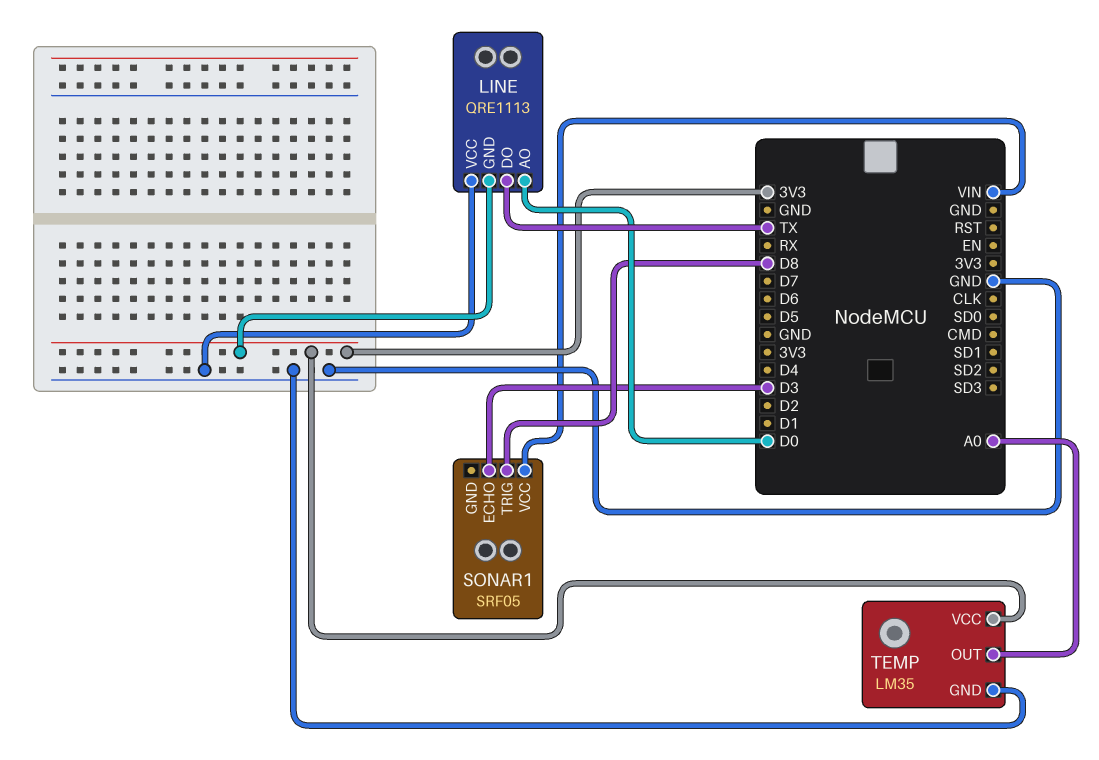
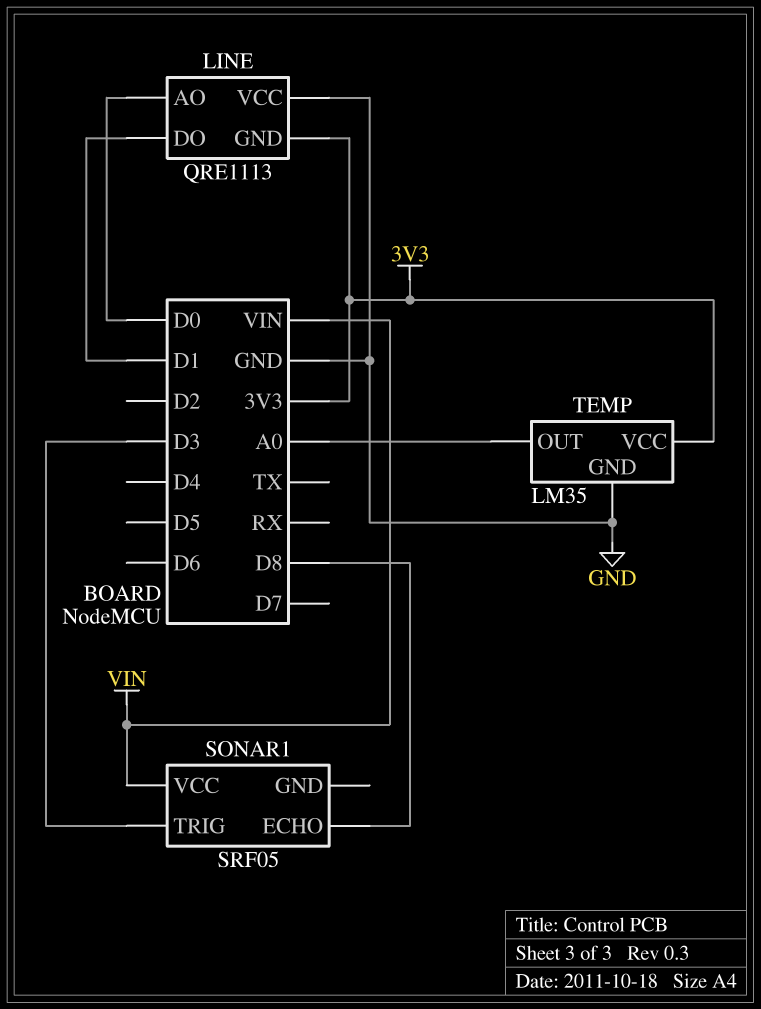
LINE pin DO: TX -> D1
SONAR1 pin ECHO: D3 -> D8
SONAR1 pin TRIG: D8 -> D3

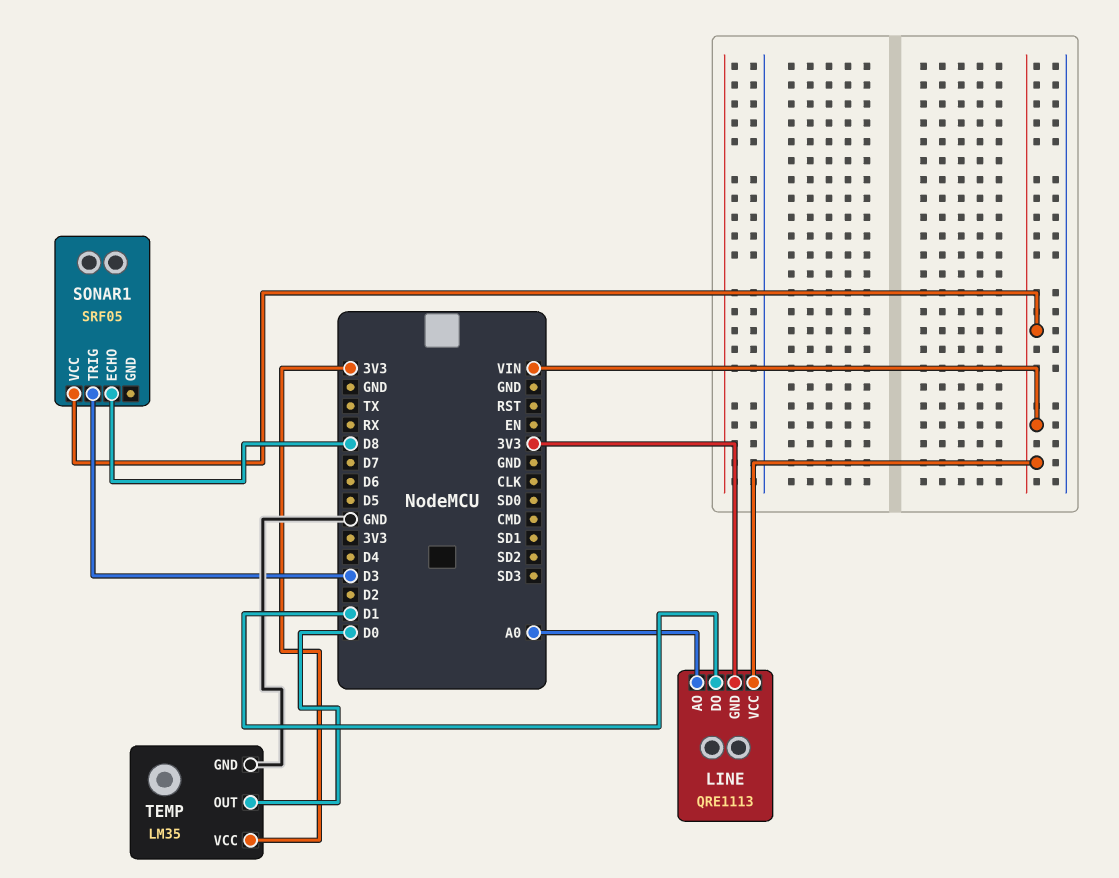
LINE pin AO: D0 -> A0
LINE pin VCC: GND -> VIN
TEMP pin OUT: A0 -> D0

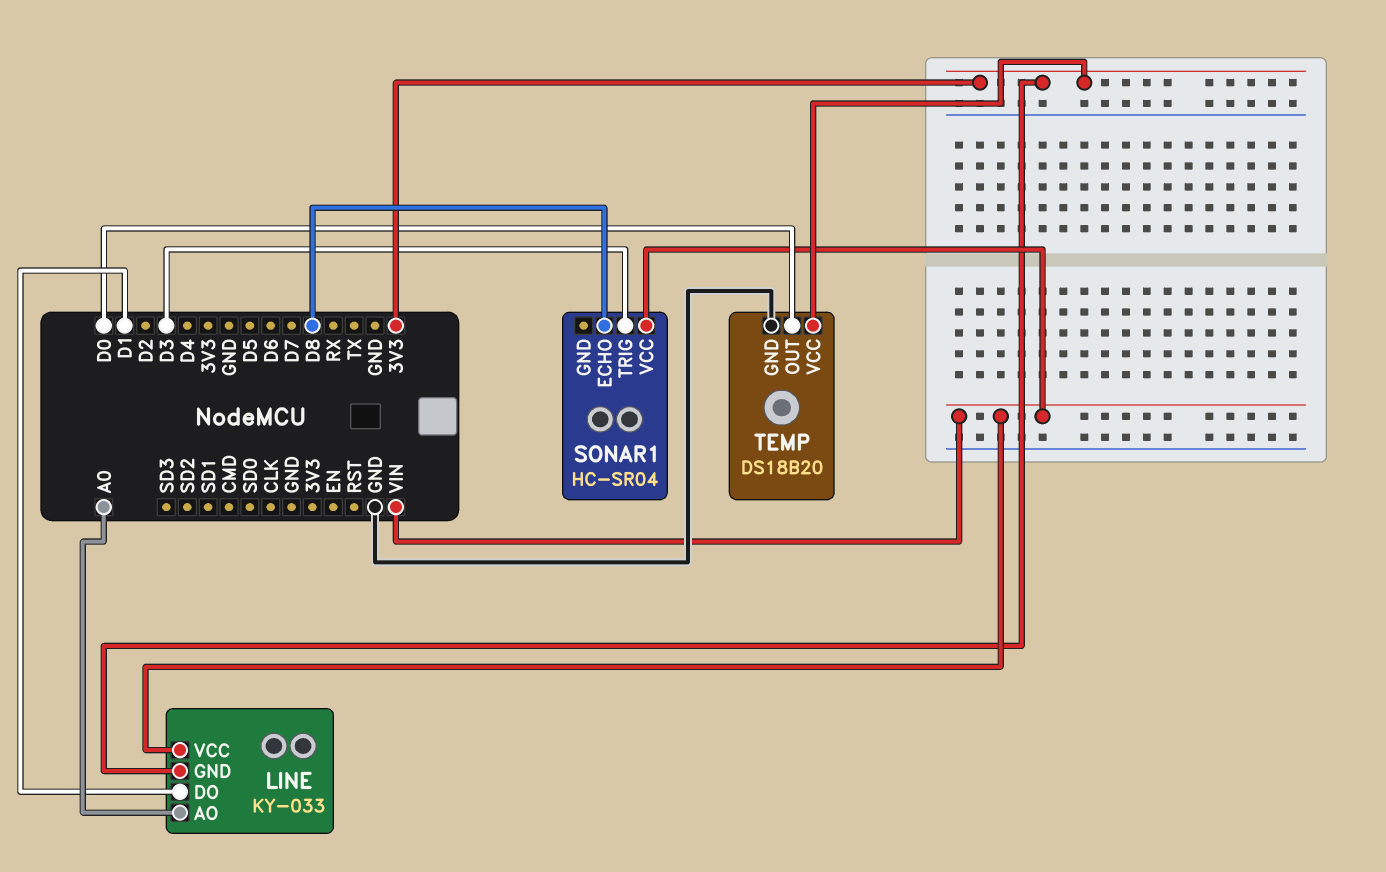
LINE: QRE1113 -> KY-033
SONAR1: SRF05 -> HC-SR04
TEMP: LM35 -> DS18B20

